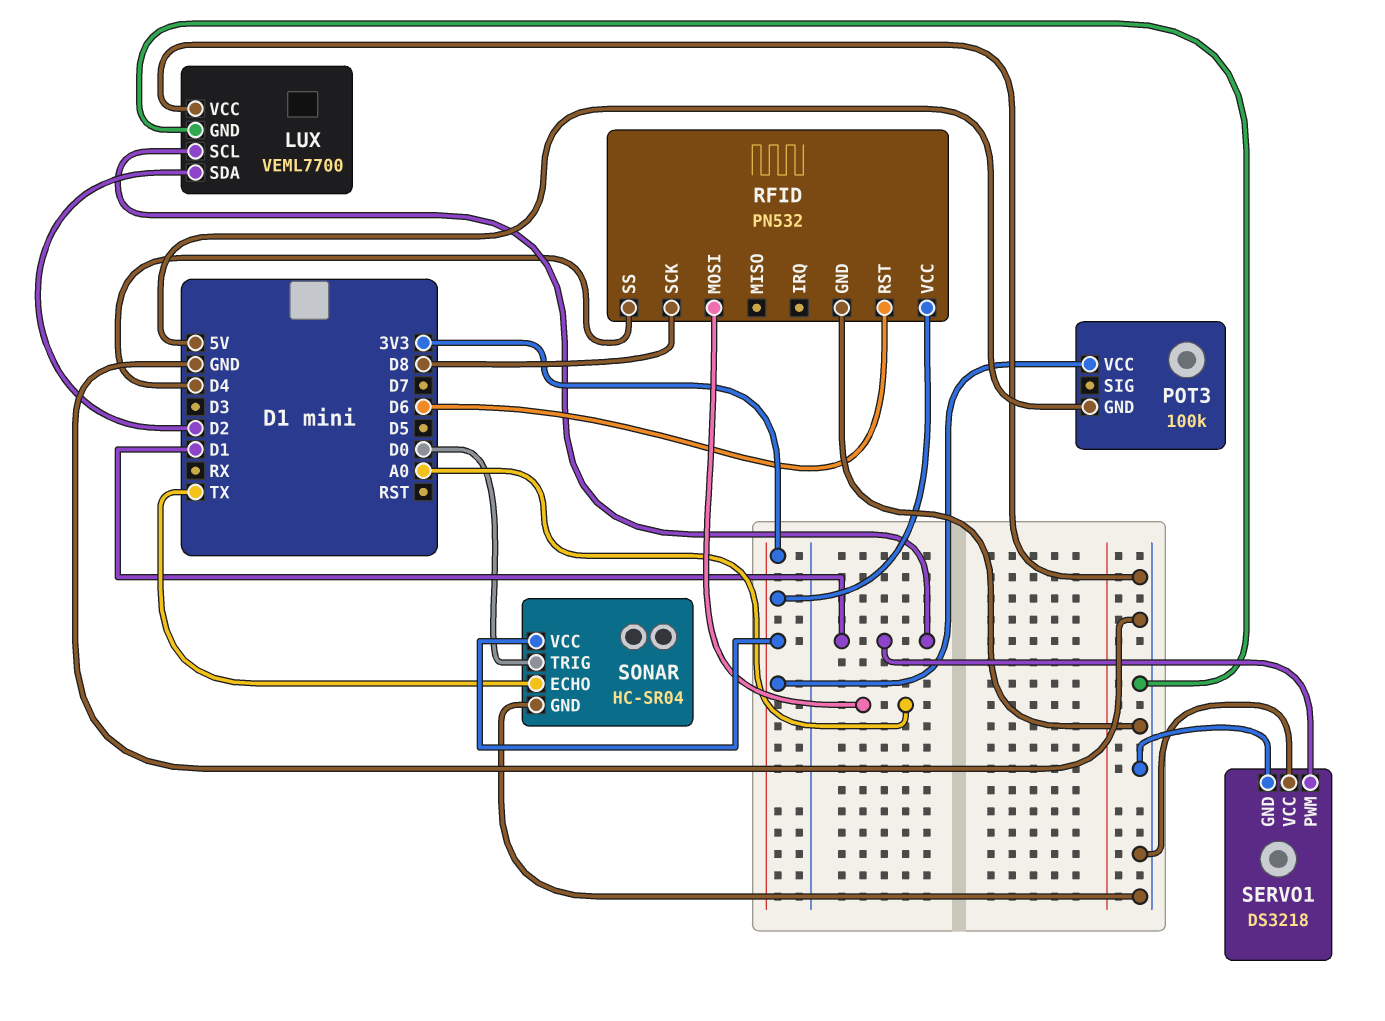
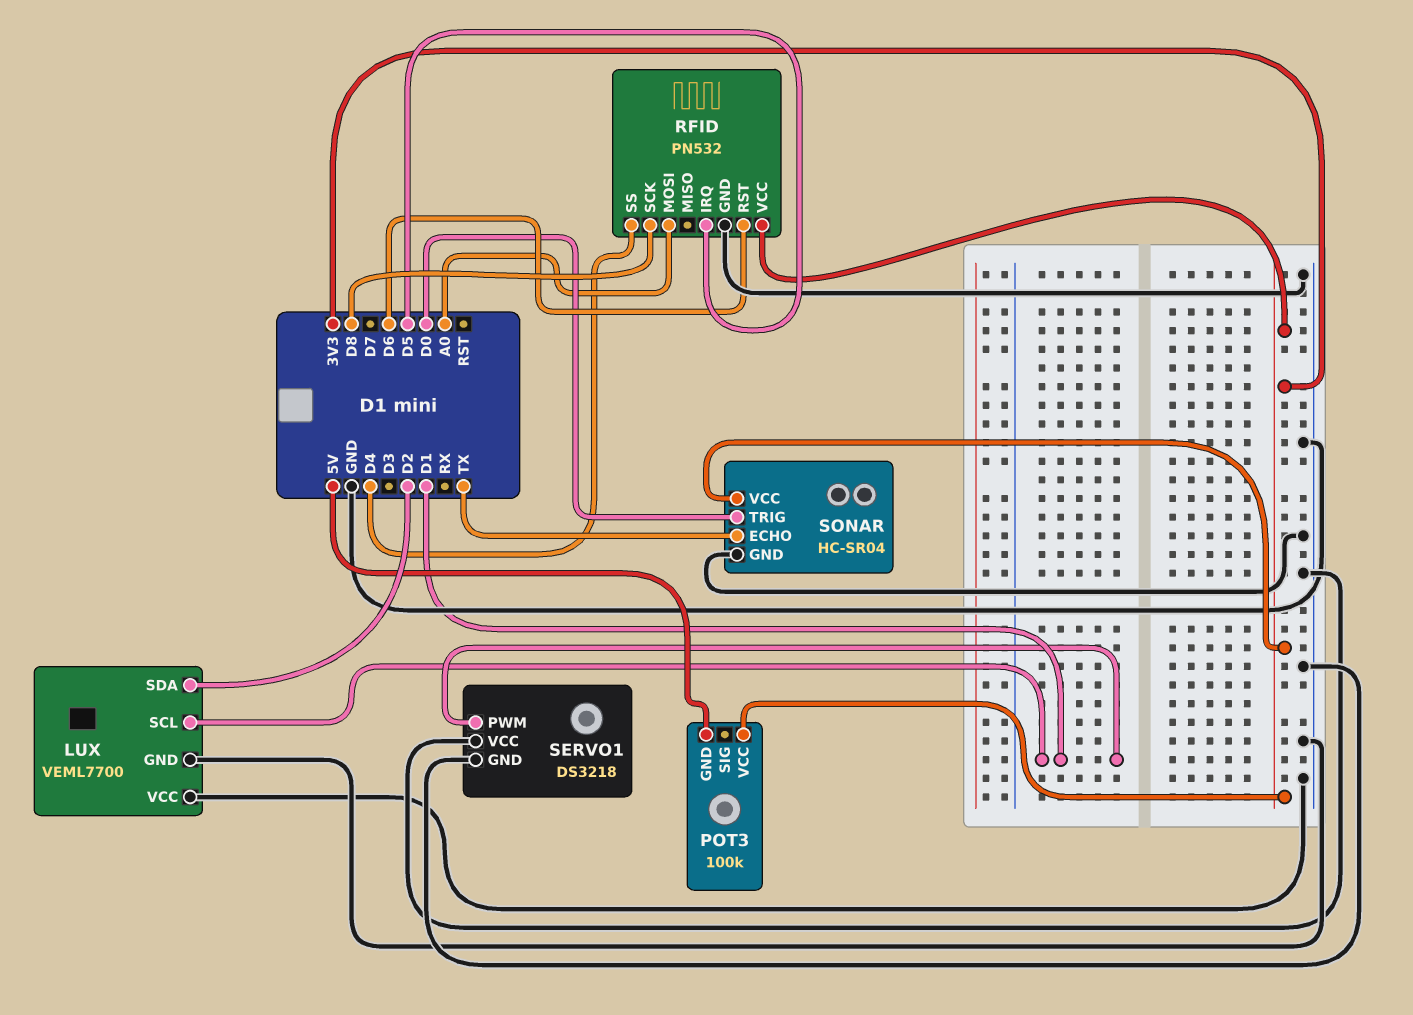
RFID pin IRQ: none -> D5

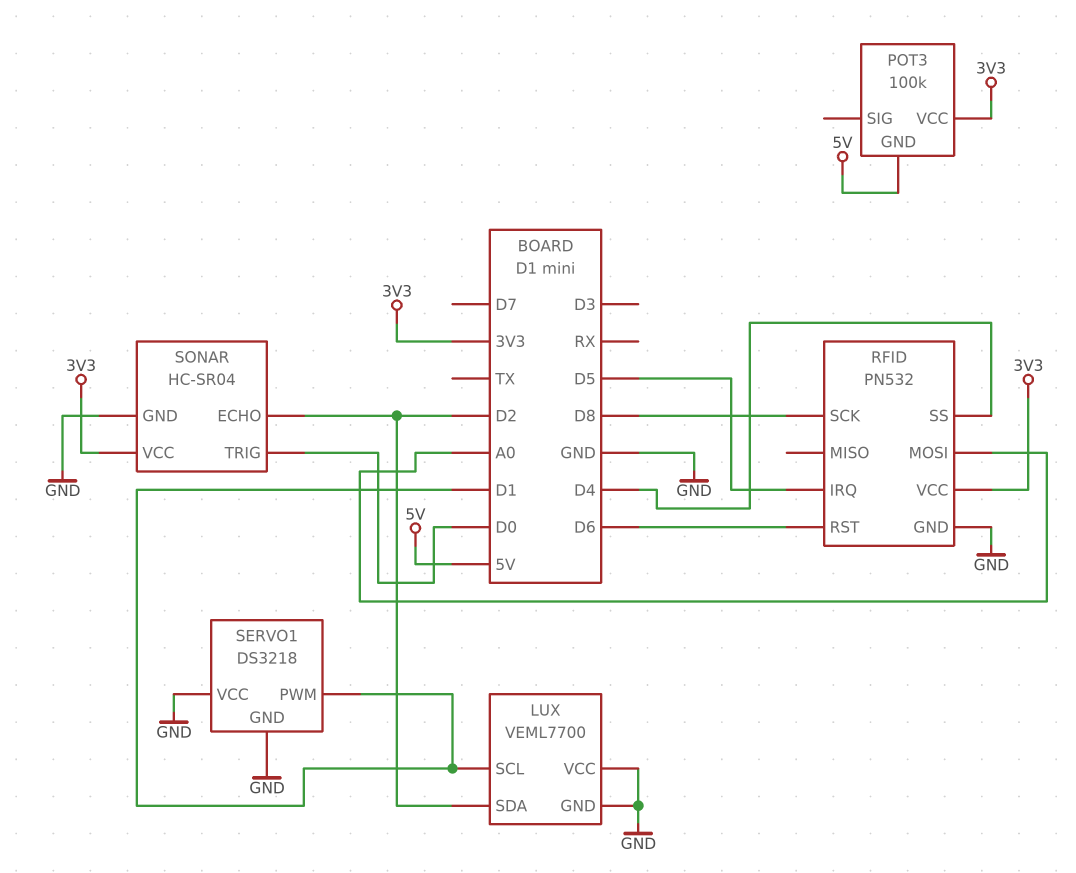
SONAR pin ECHO: TX -> D2

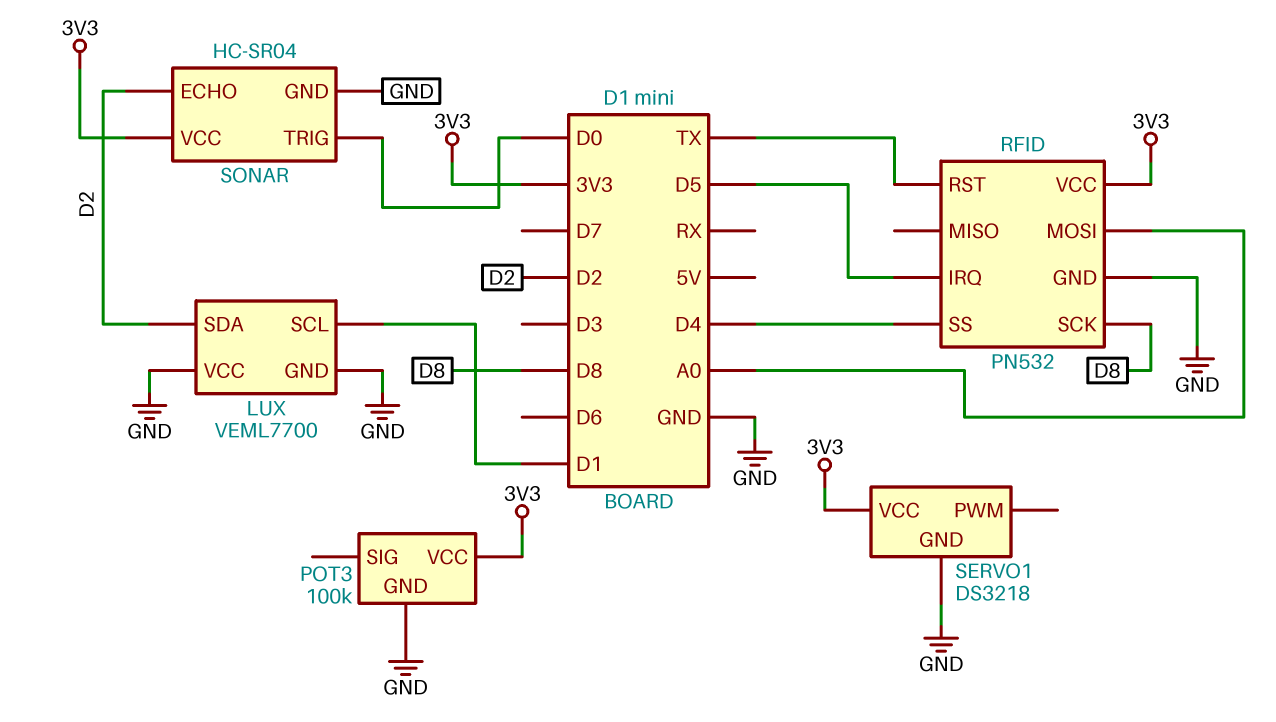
POT3 pin GND: 5V -> GND
RFID pin RST: D6 -> TX
SERVO1 pin PWM: D1 -> none
SERVO1 pin VCC: GND -> 3V3

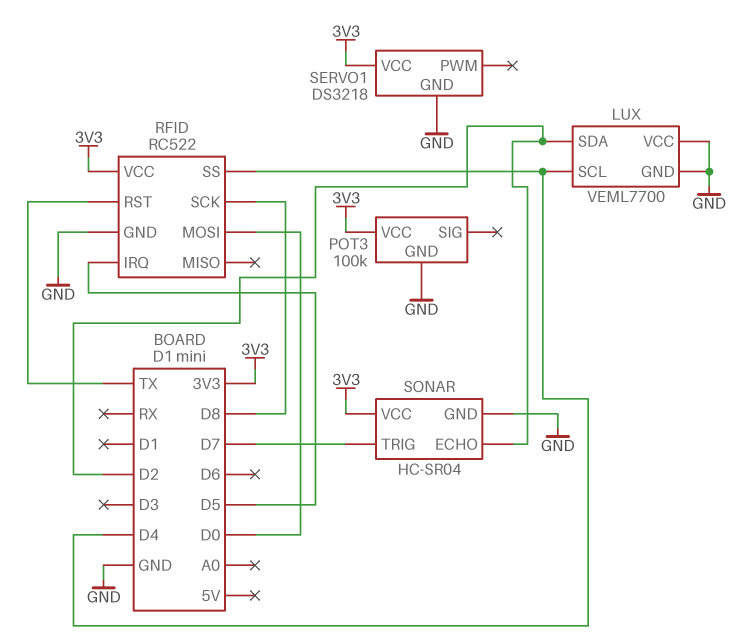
LUX pin SCL: D1 -> D4
RFID: PN532 -> RC522
RFID pin MOSI: A0 -> D0
SONAR pin TRIG: D0 -> D7

